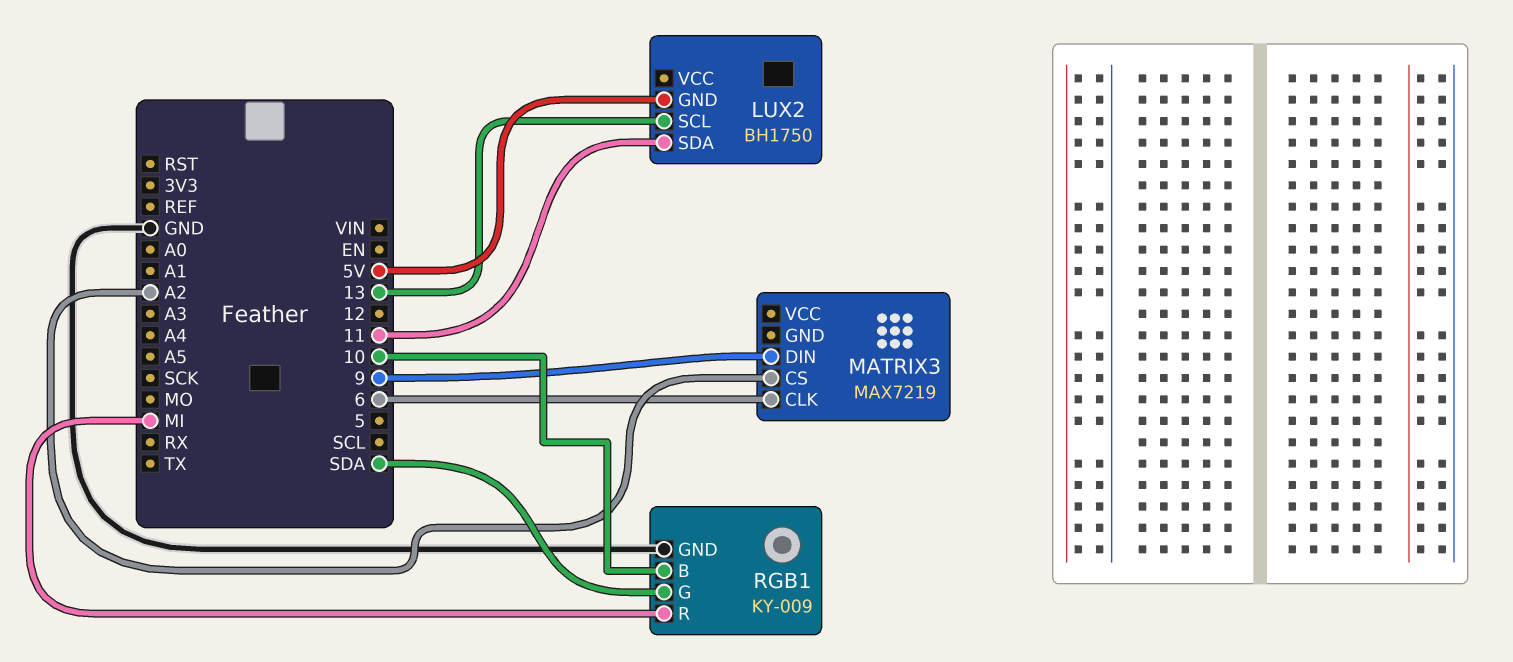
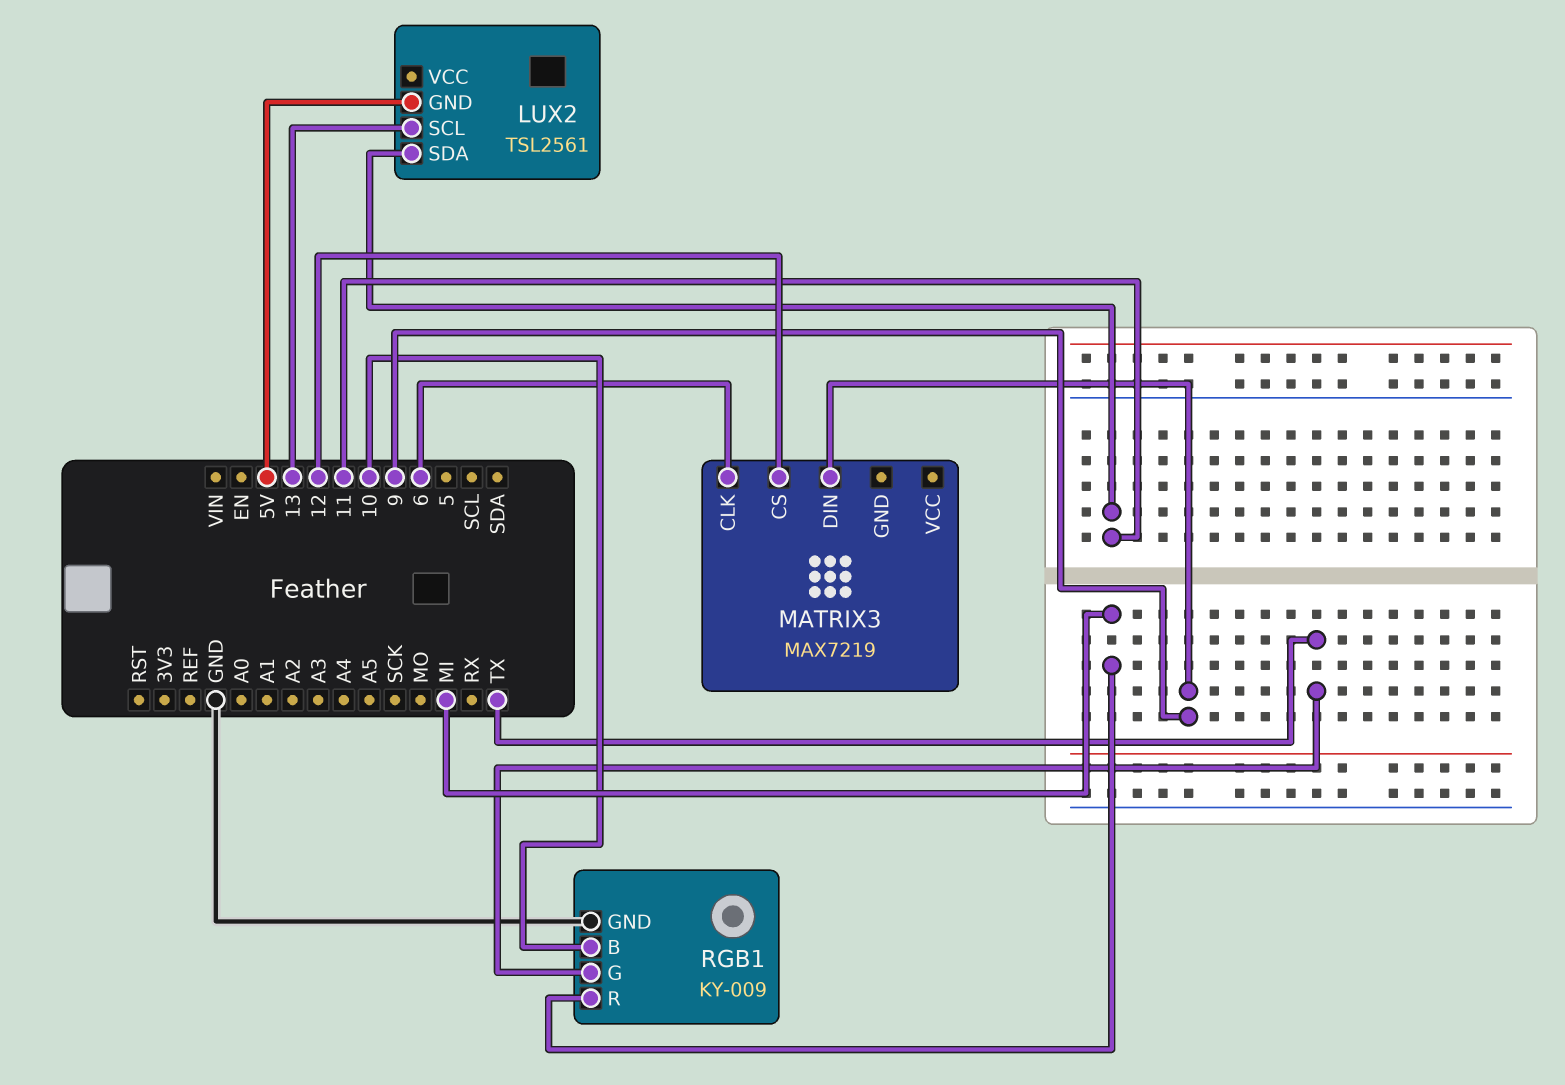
LUX2: BH1750 -> TSL2561
MATRIX3 pin CS: A2 -> 12
RGB1 pin G: SDA -> TX

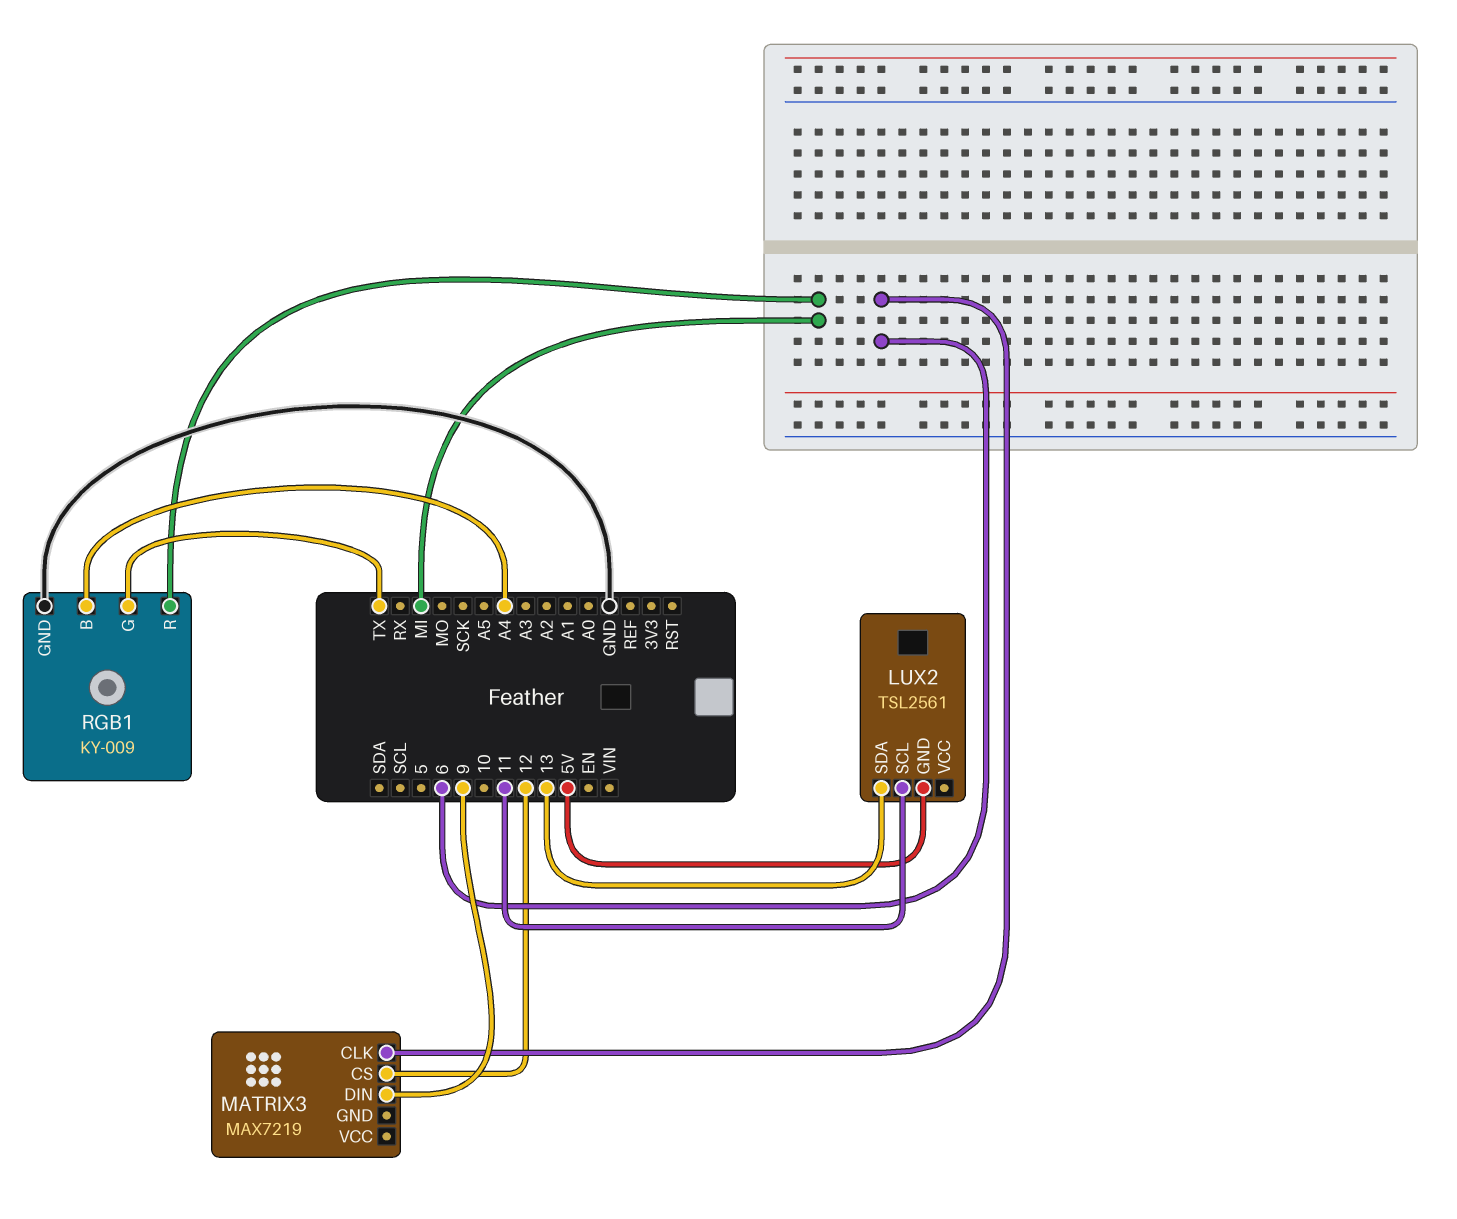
LUX2 pin SCL: 13 -> 11
LUX2 pin SDA: 11 -> 13
RGB1 pin B: 10 -> A4

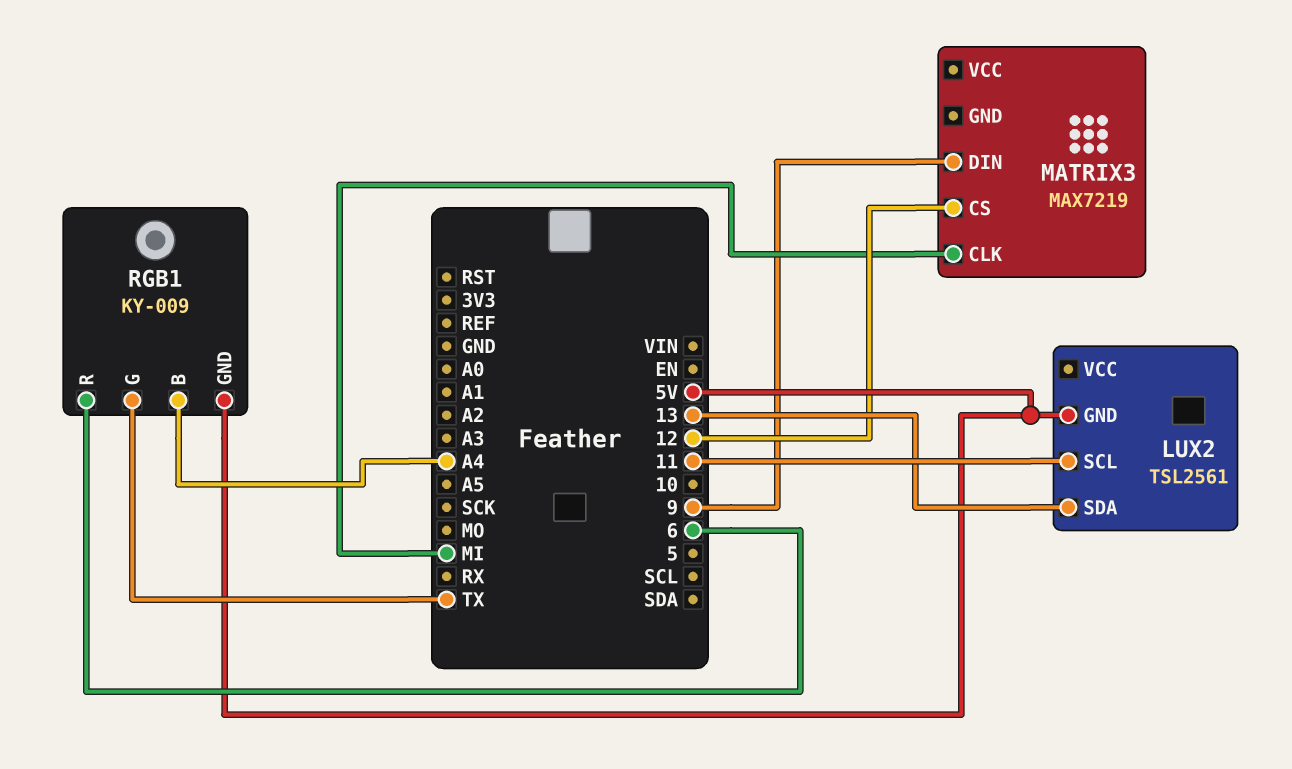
MATRIX3 pin CLK: 6 -> MI
RGB1 pin GND: GND -> 5V
RGB1 pin R: MI -> 6

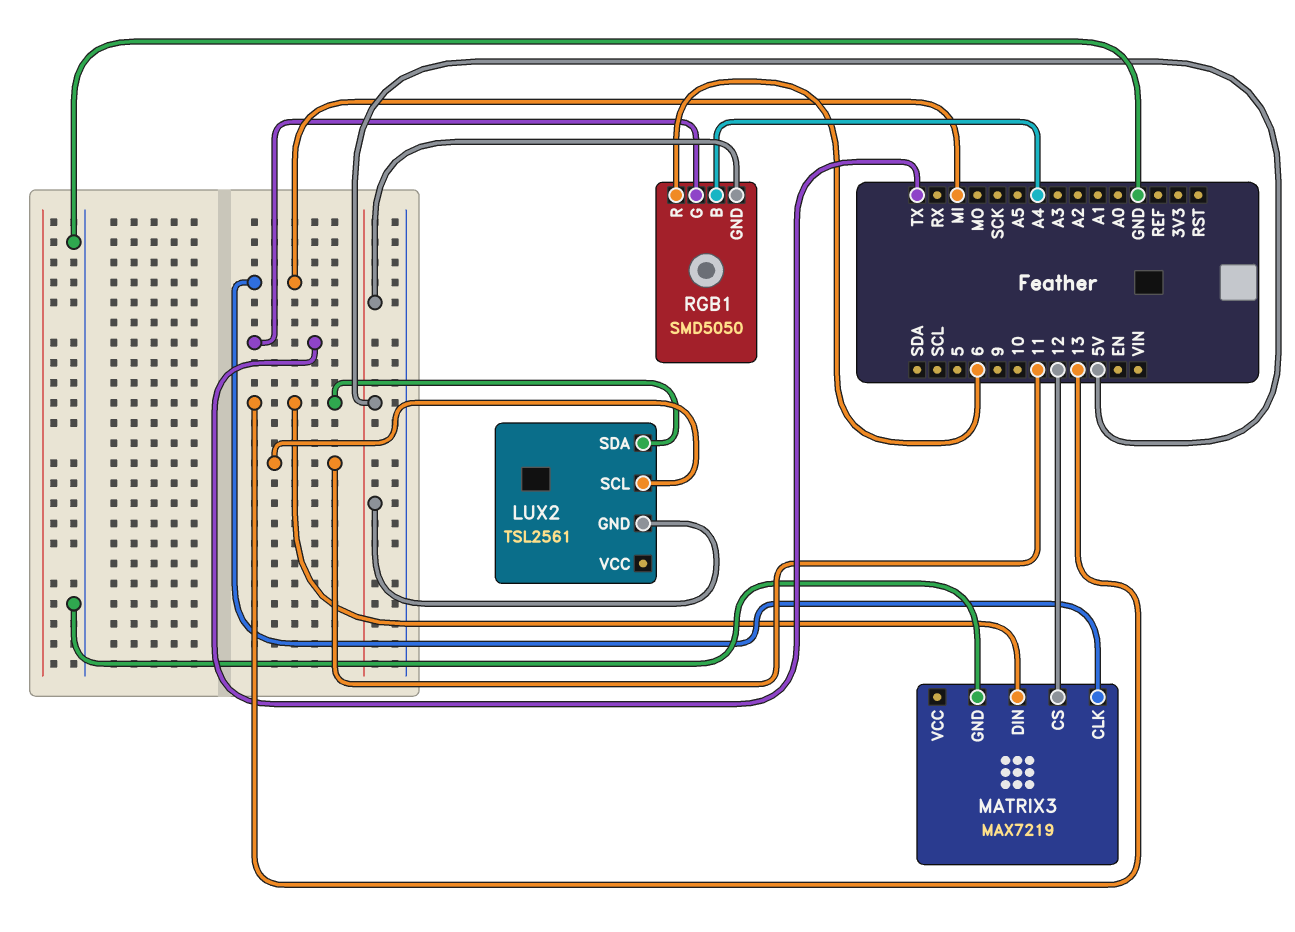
MATRIX3 pin DIN: 9 -> 13
MATRIX3 pin GND: none -> GND
RGB1: KY-009 -> SMD5050

